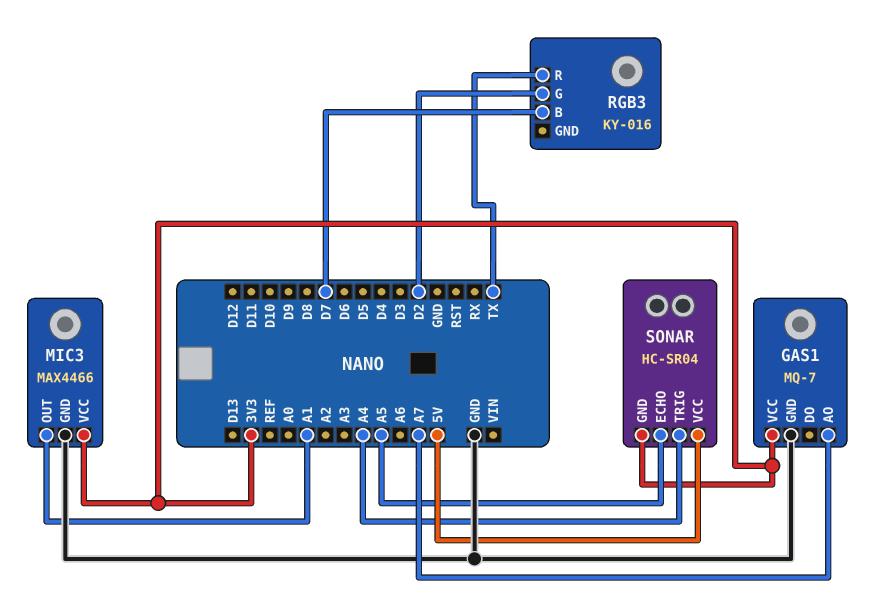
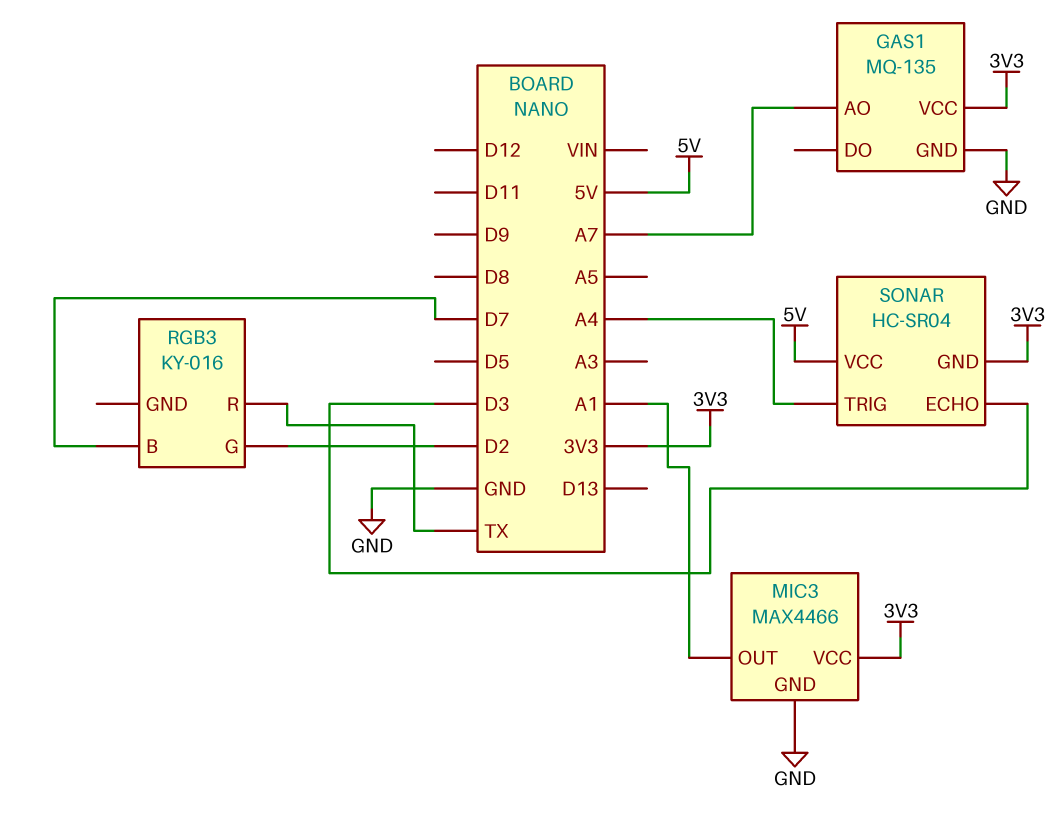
GAS1: MQ-7 -> MQ-135
SONAR pin ECHO: A5 -> D3

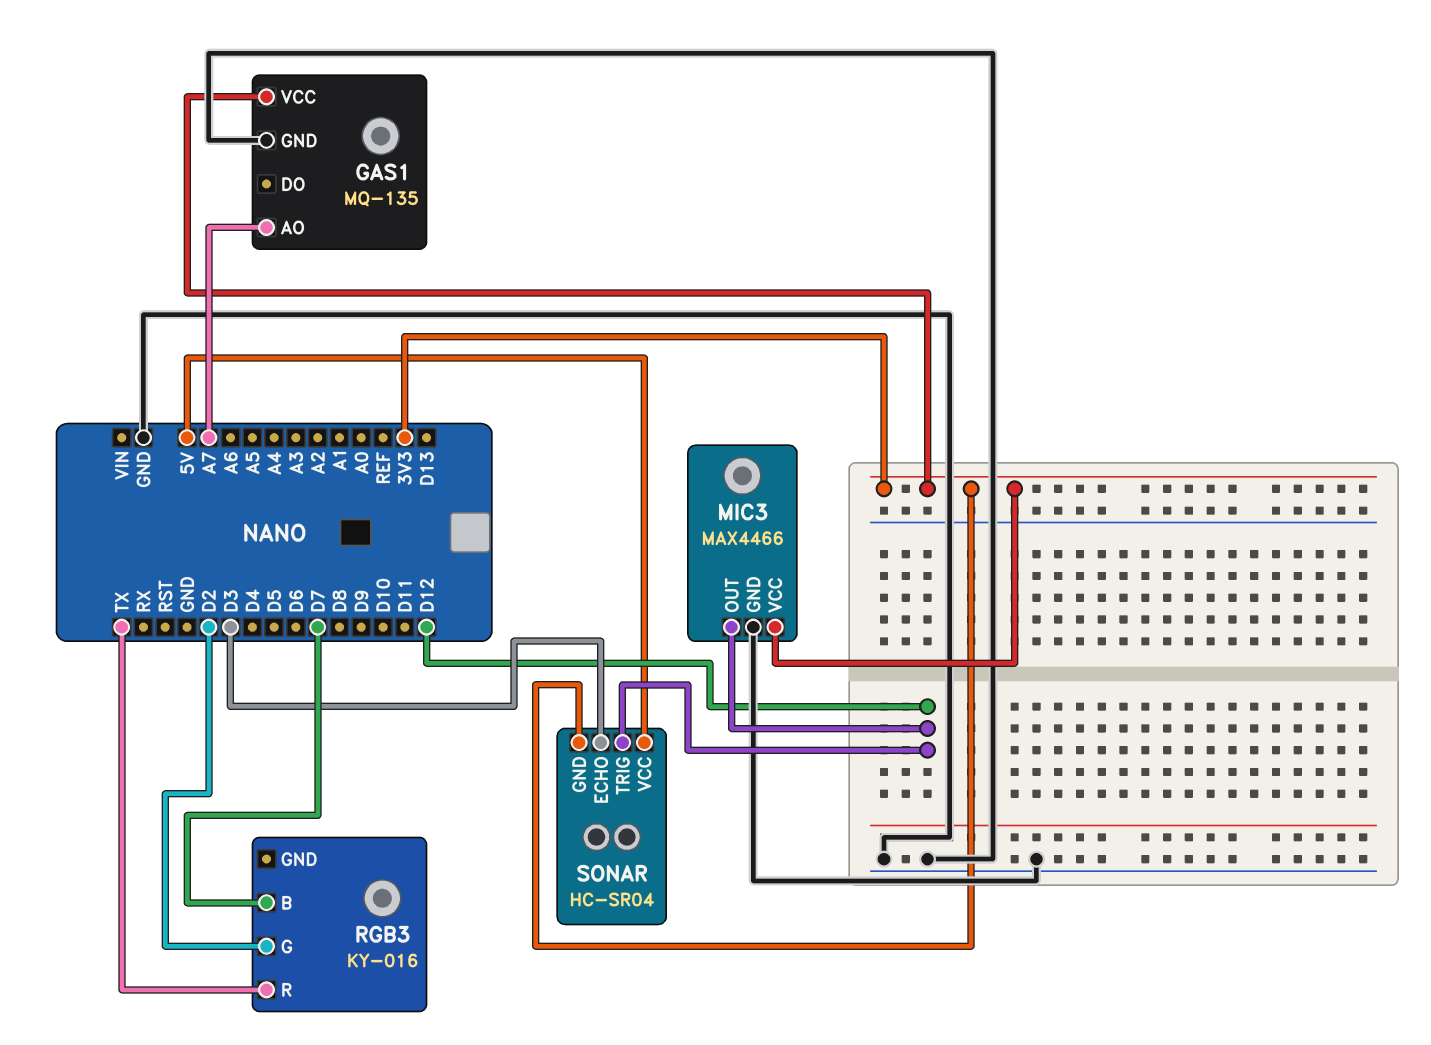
MIC3 pin OUT: A1 -> D12
SONAR pin TRIG: A4 -> D12

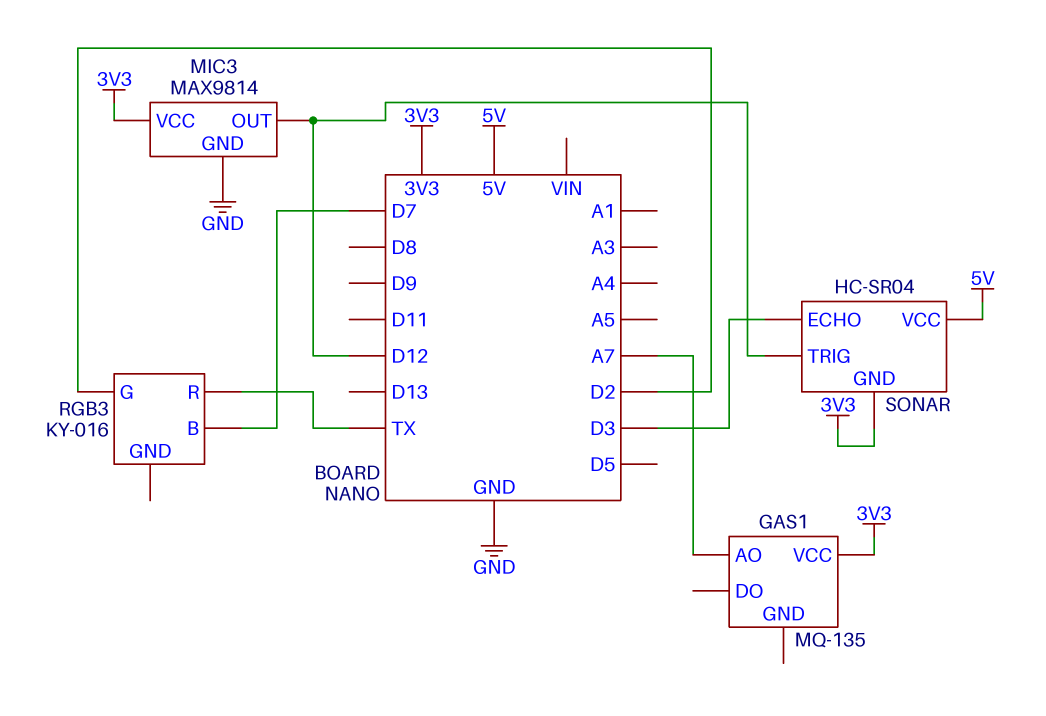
GAS1 pin GND: GND -> none
MIC3: MAX4466 -> MAX9814

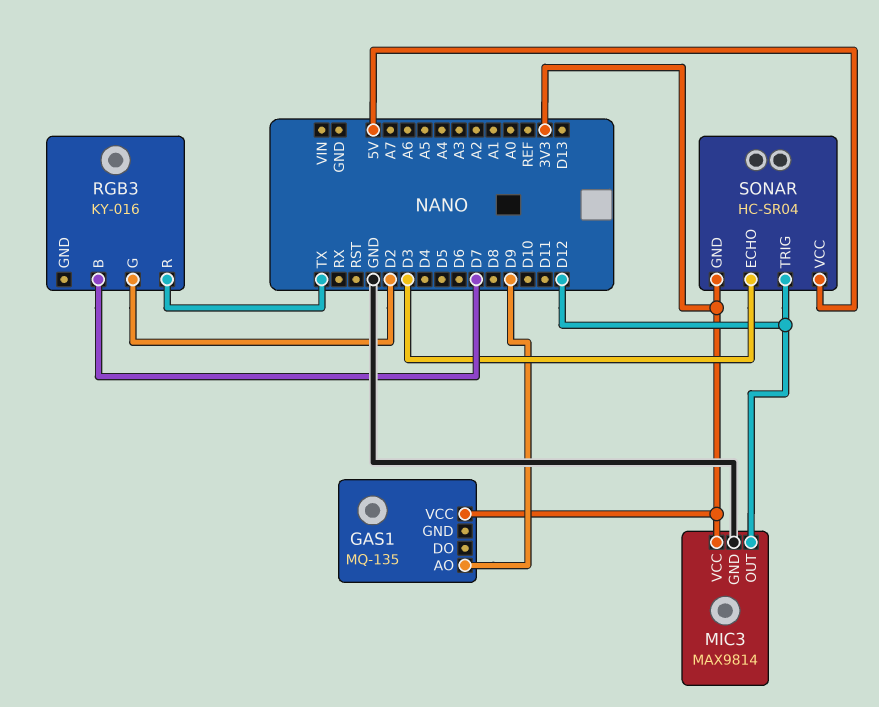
GAS1 pin AO: A7 -> D9

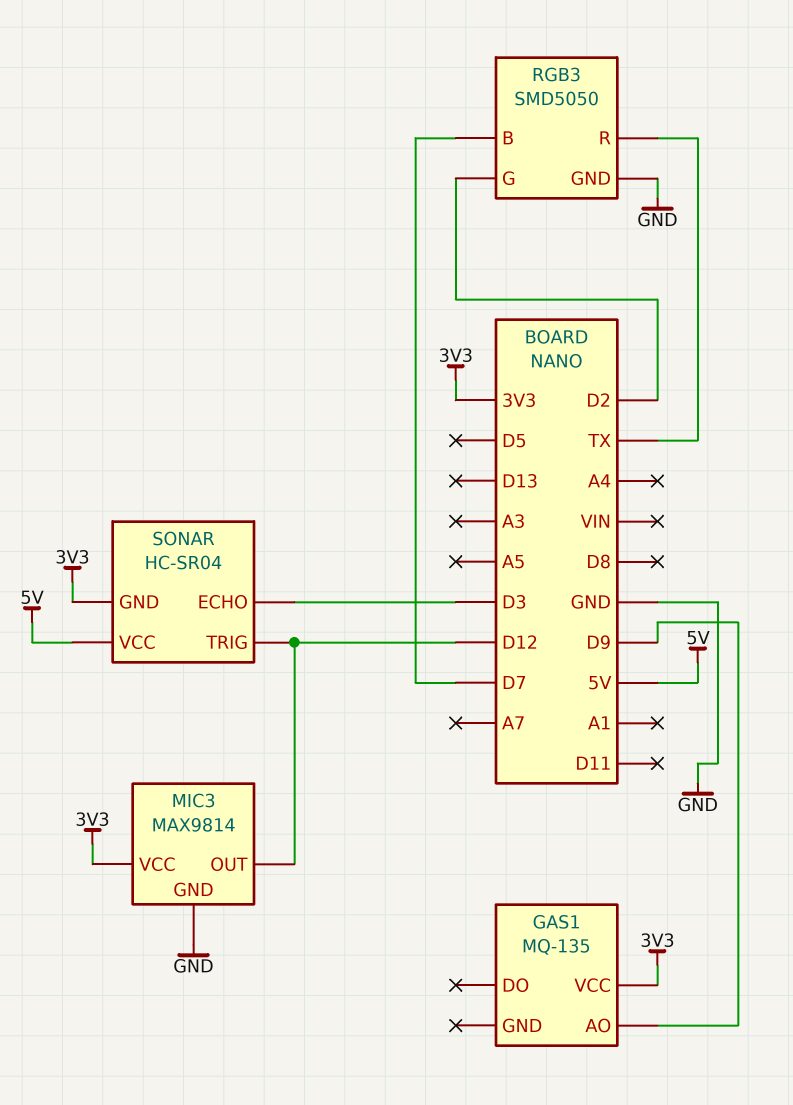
RGB3: KY-016 -> SMD5050
RGB3 pin GND: none -> GND

